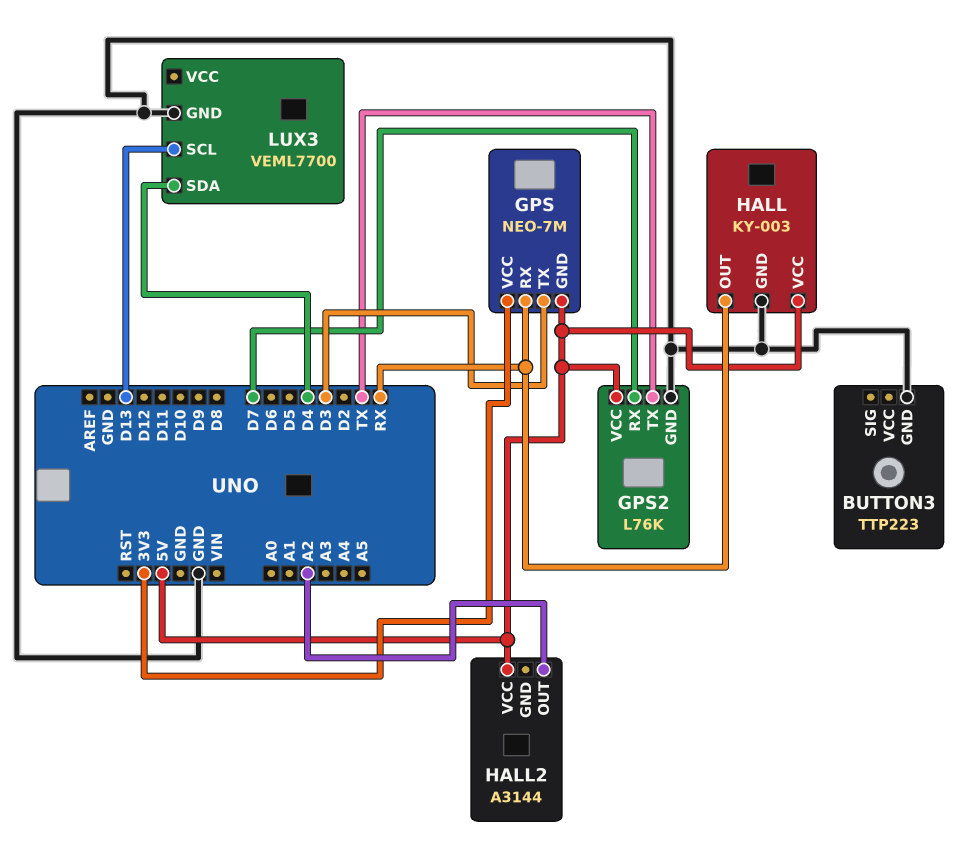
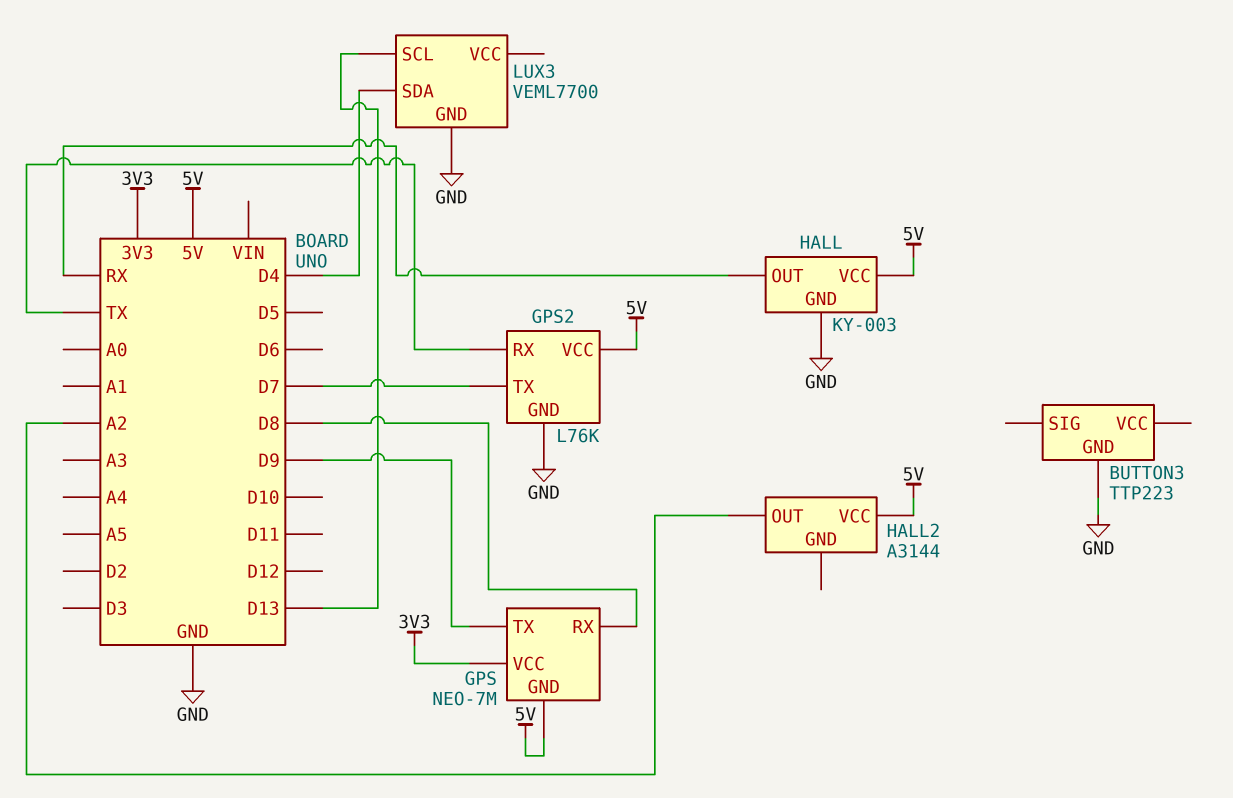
GPS pin RX: RX -> D8
GPS pin TX: D3 -> D9
GPS2 pin RX: D7 -> TX
GPS2 pin TX: TX -> D7

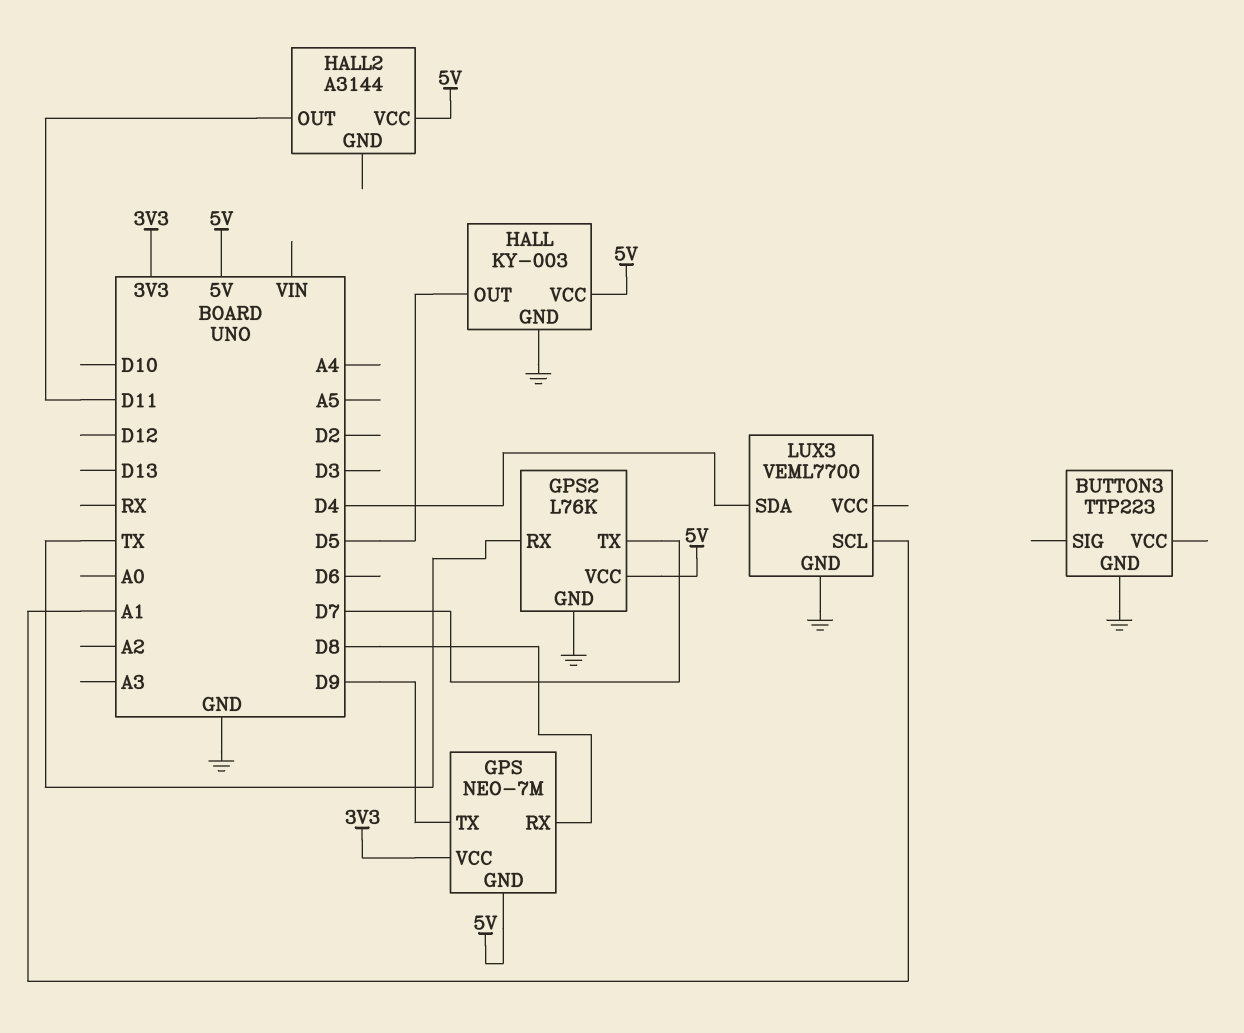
HALL pin OUT: RX -> D5
HALL2 pin OUT: A2 -> D11
LUX3 pin SCL: D13 -> A1

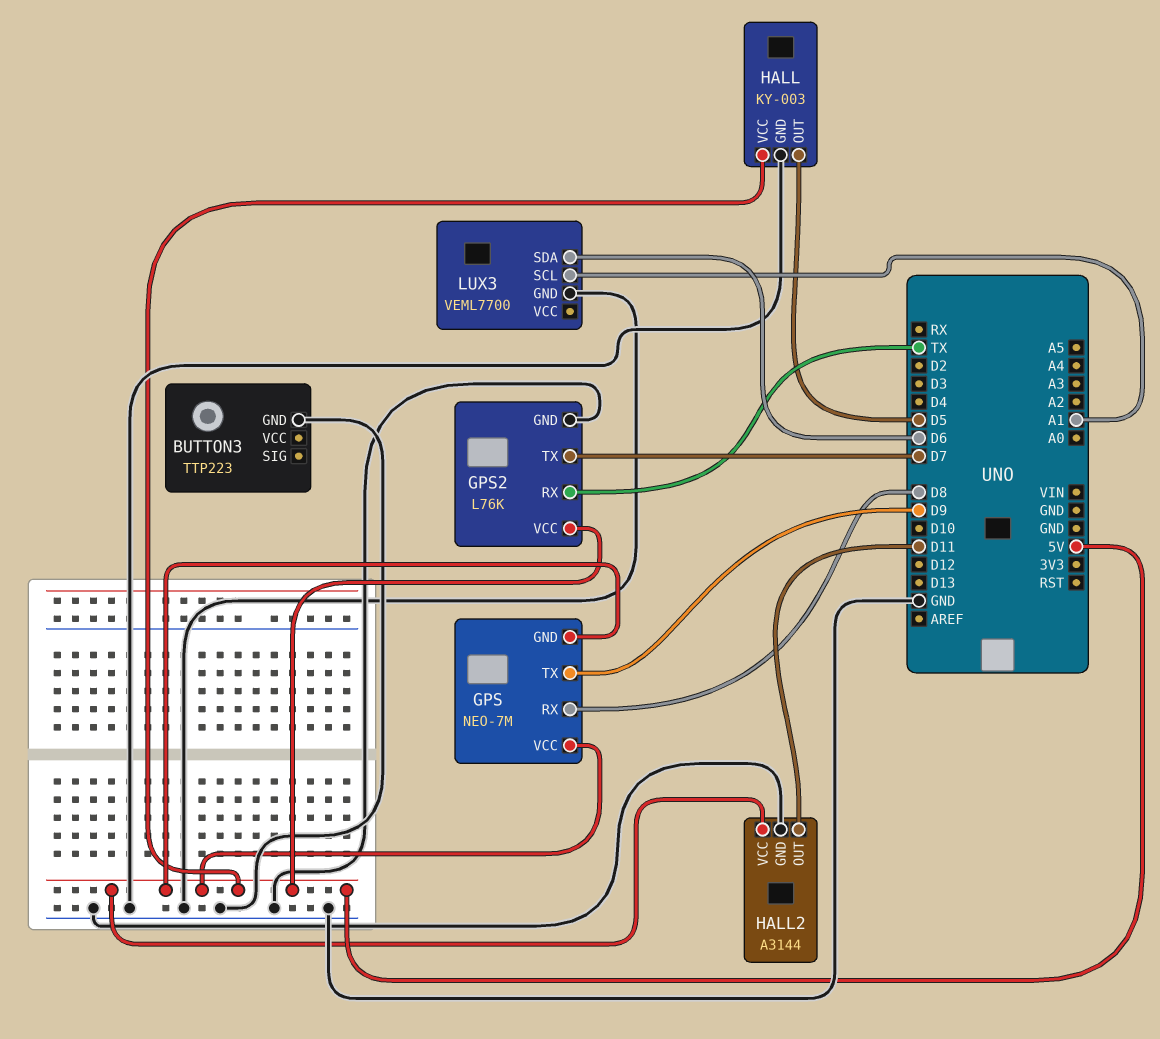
GPS pin VCC: 3V3 -> 5V
HALL2 pin GND: none -> GND
LUX3 pin SDA: D4 -> D6

